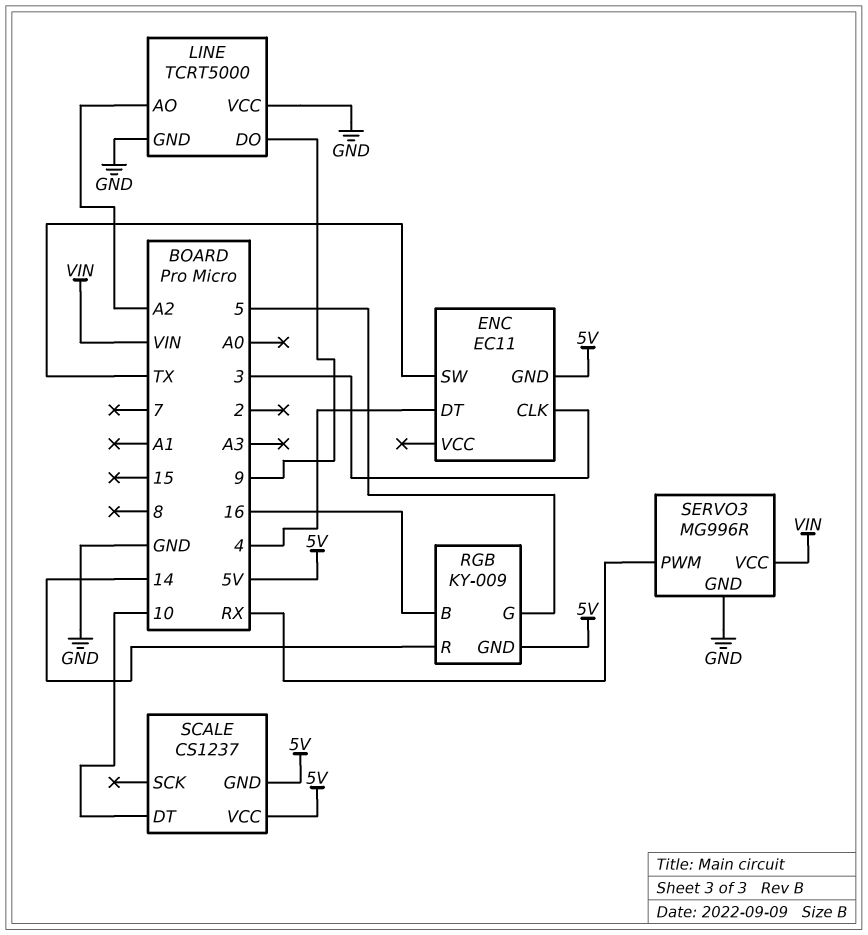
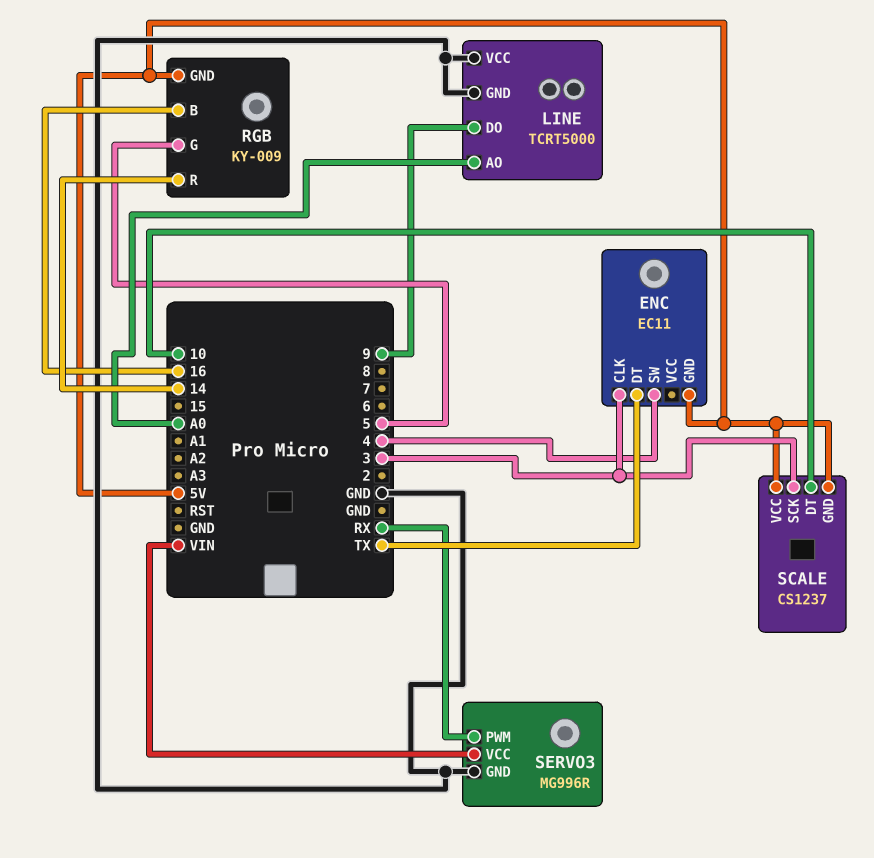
ENC pin DT: 4 -> TX
ENC pin SW: TX -> 4
LINE pin AO: A2 -> A0
SCALE pin SCK: none -> 3

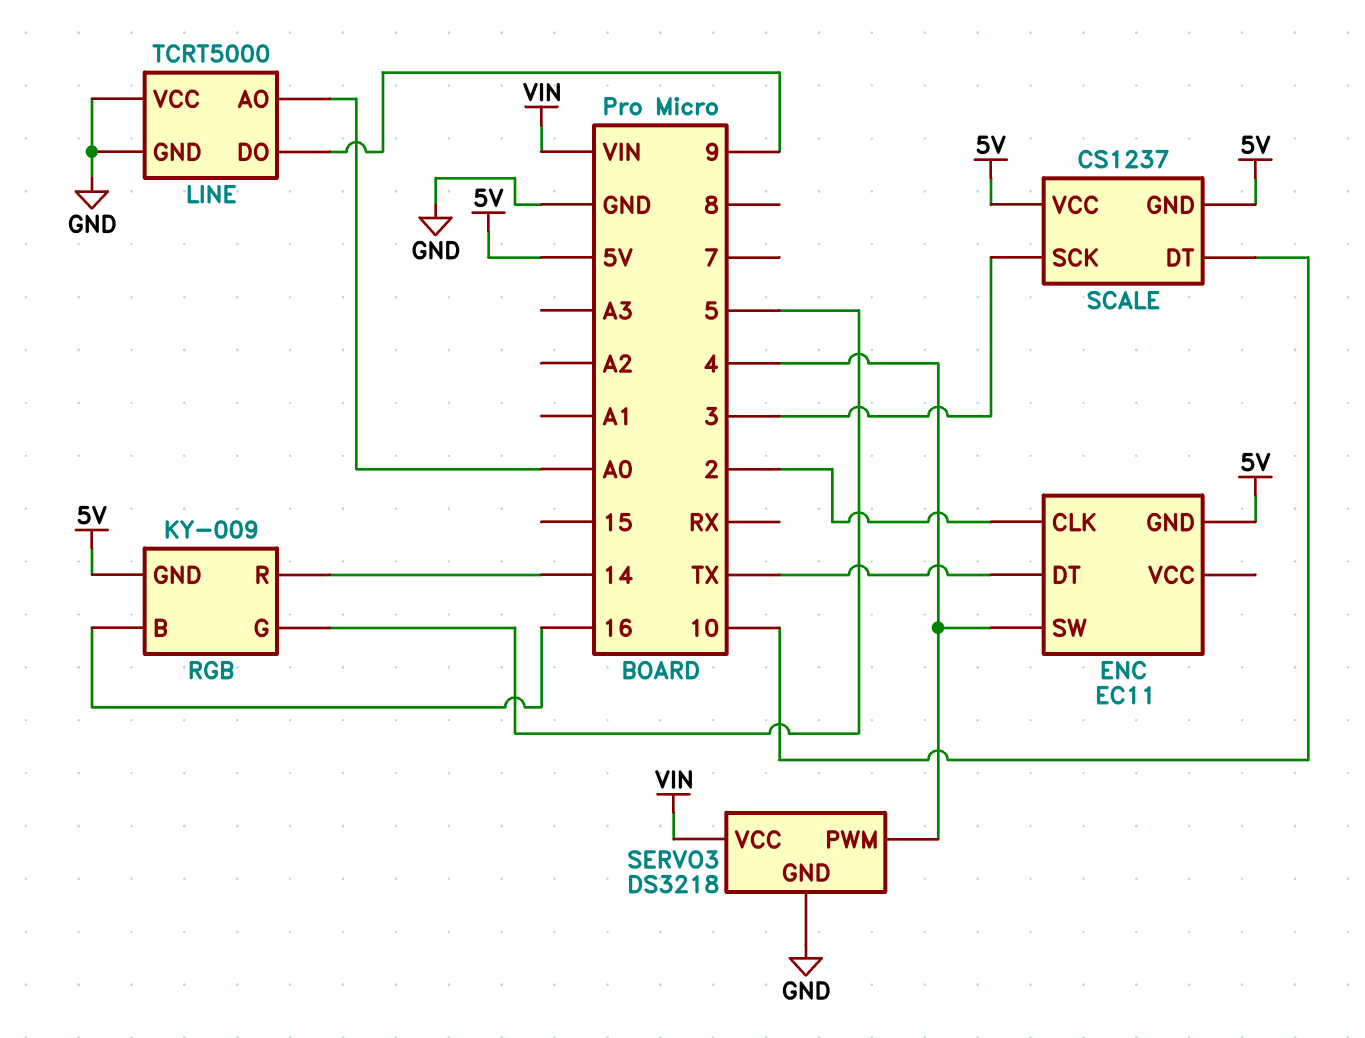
ENC pin CLK: 3 -> 2
SERVO3: MG996R -> DS3218
SERVO3 pin PWM: RX -> 4

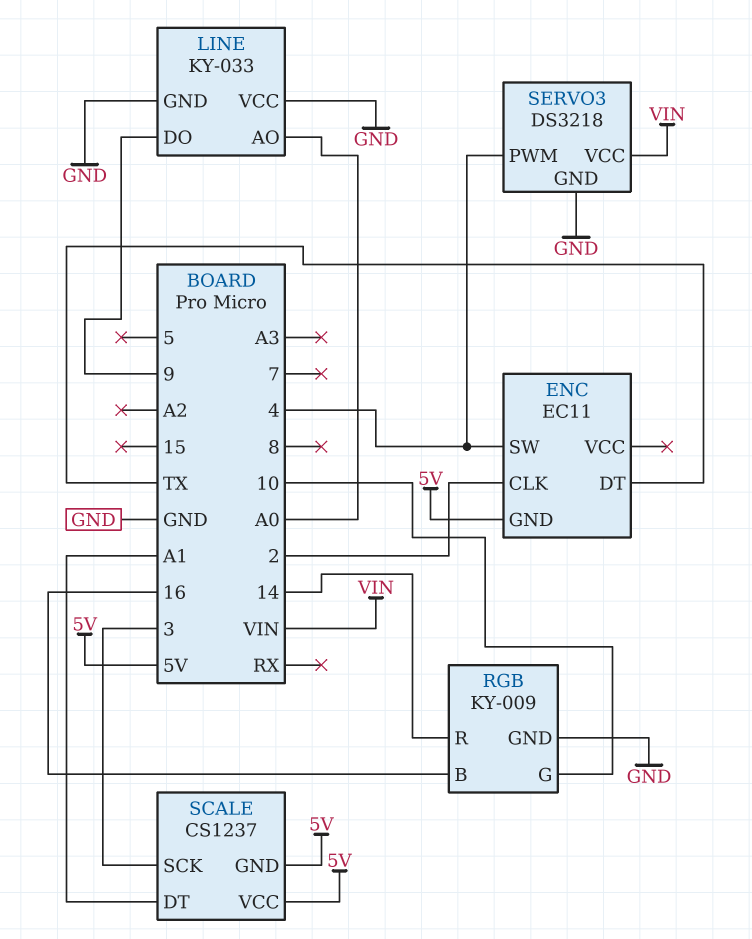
LINE: TCRT5000 -> KY-033
RGB pin G: 5 -> 10
RGB pin GND: 5V -> GND
SCALE pin DT: 10 -> A1

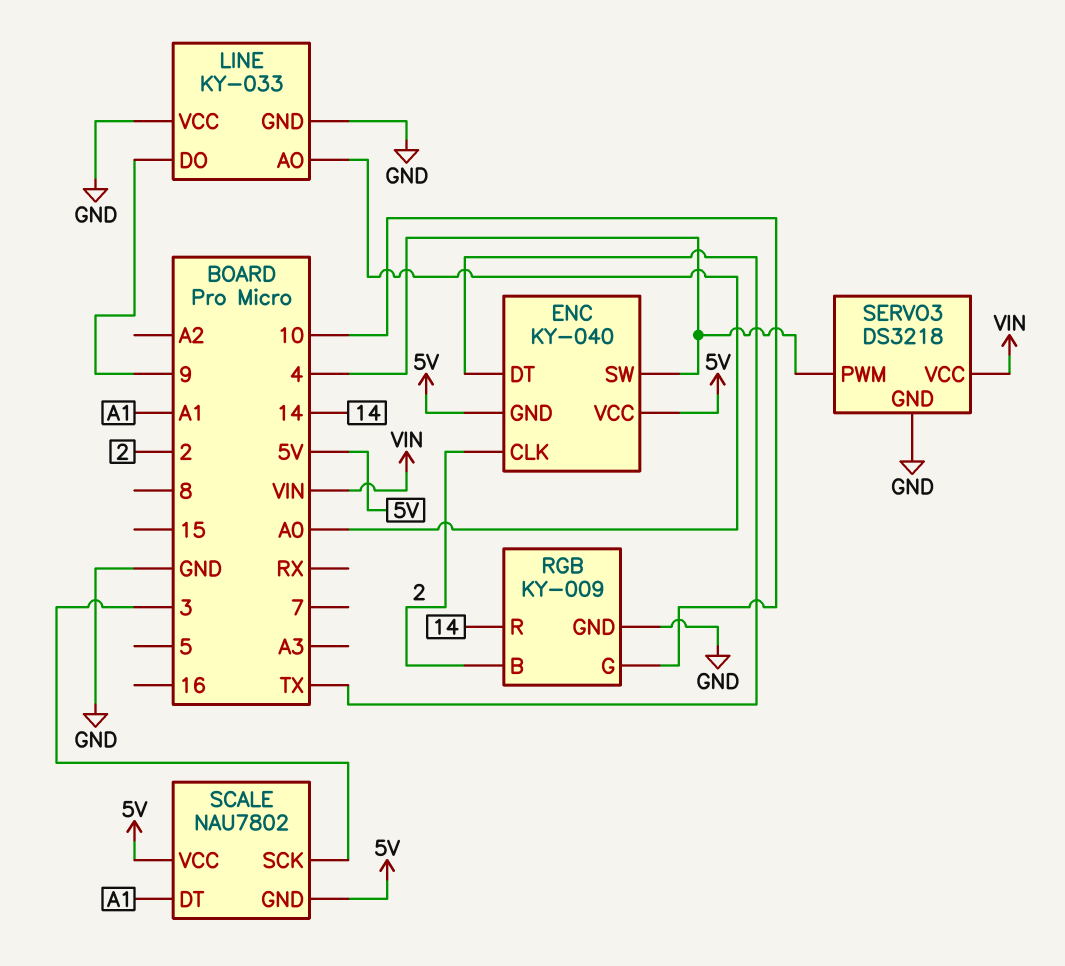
ENC: EC11 -> KY-040
ENC pin VCC: none -> 5V
RGB pin B: 16 -> 2
SCALE: CS1237 -> NAU7802

